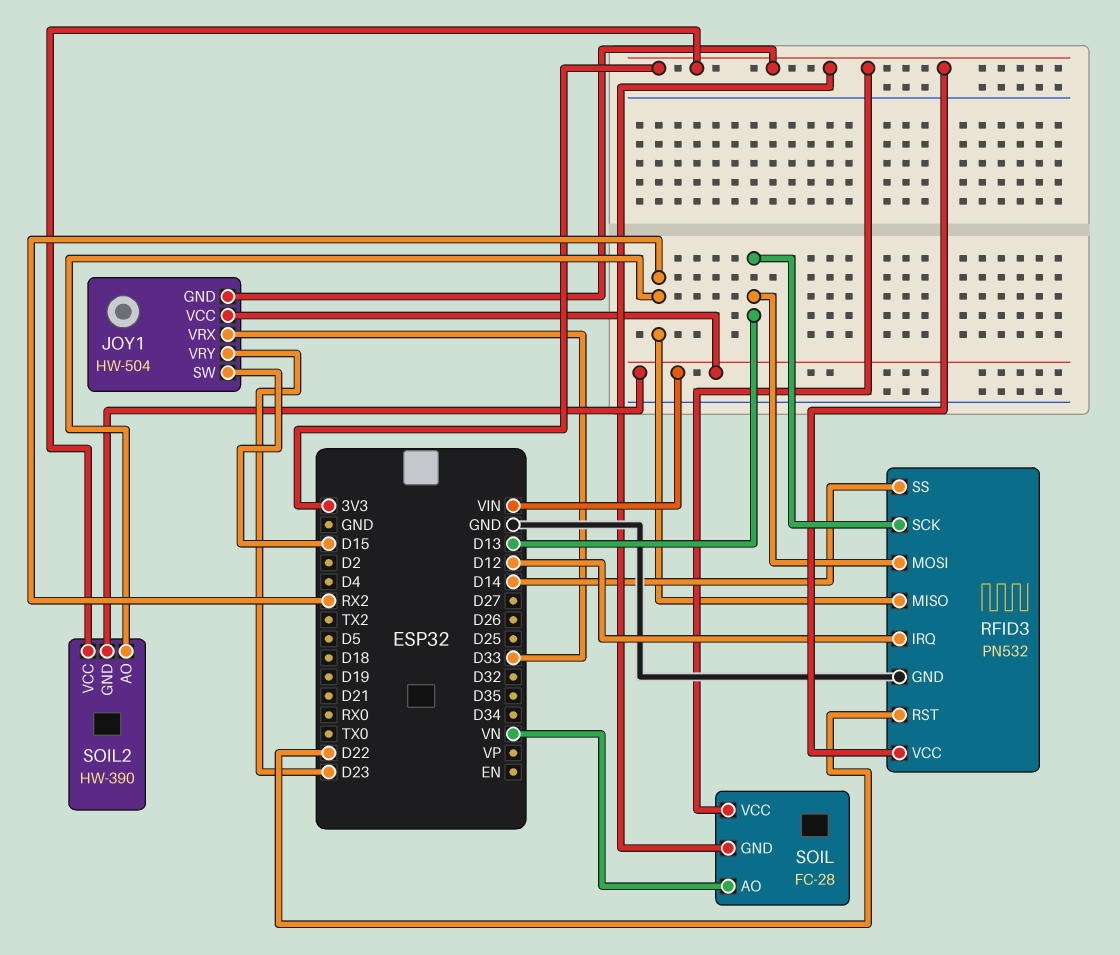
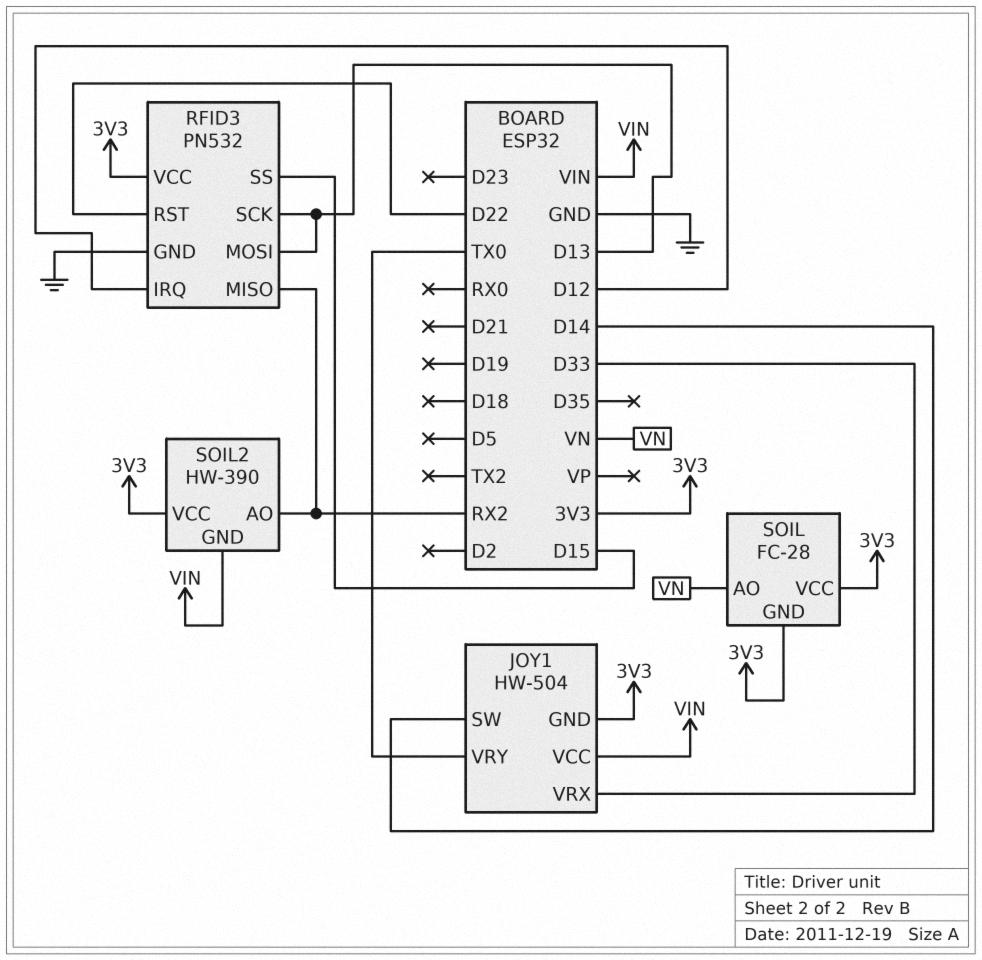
JOY1 pin SW: D15 -> D14
JOY1 pin VRY: D23 -> TX0
RFID3 pin SS: D14 -> D15

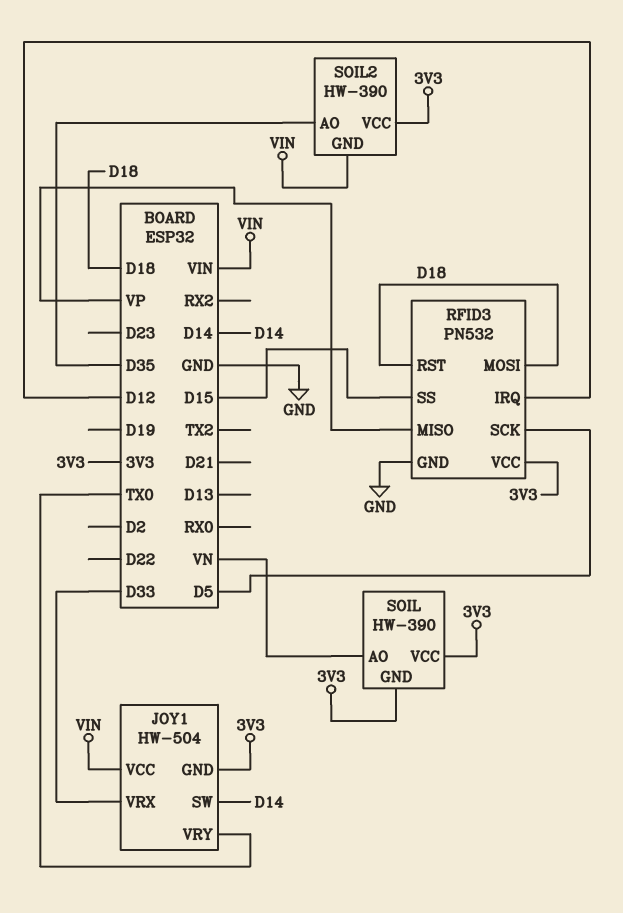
RFID3 pin MISO: RX2 -> VP
RFID3 pin MOSI: D13 -> D18
RFID3 pin RST: D22 -> D18
RFID3 pin SCK: D13 -> D5
SOIL: FC-28 -> HW-390
SOIL2 pin AO: RX2 -> D35

